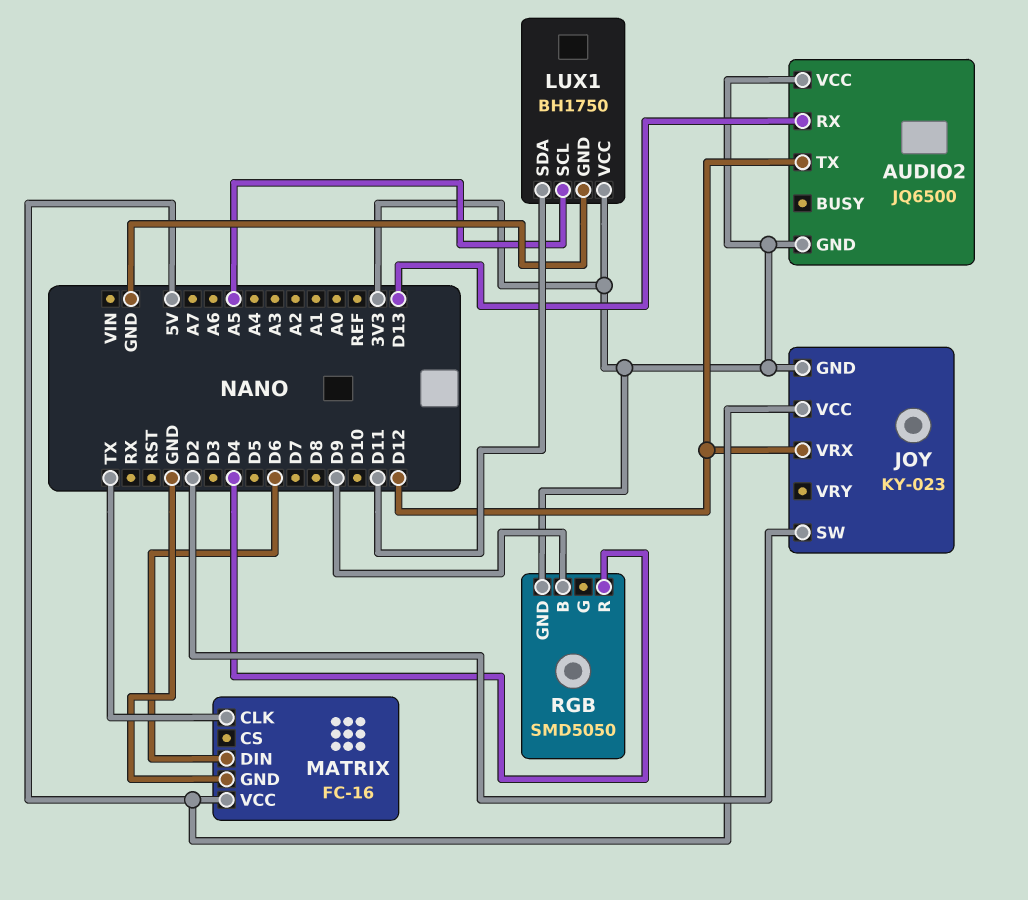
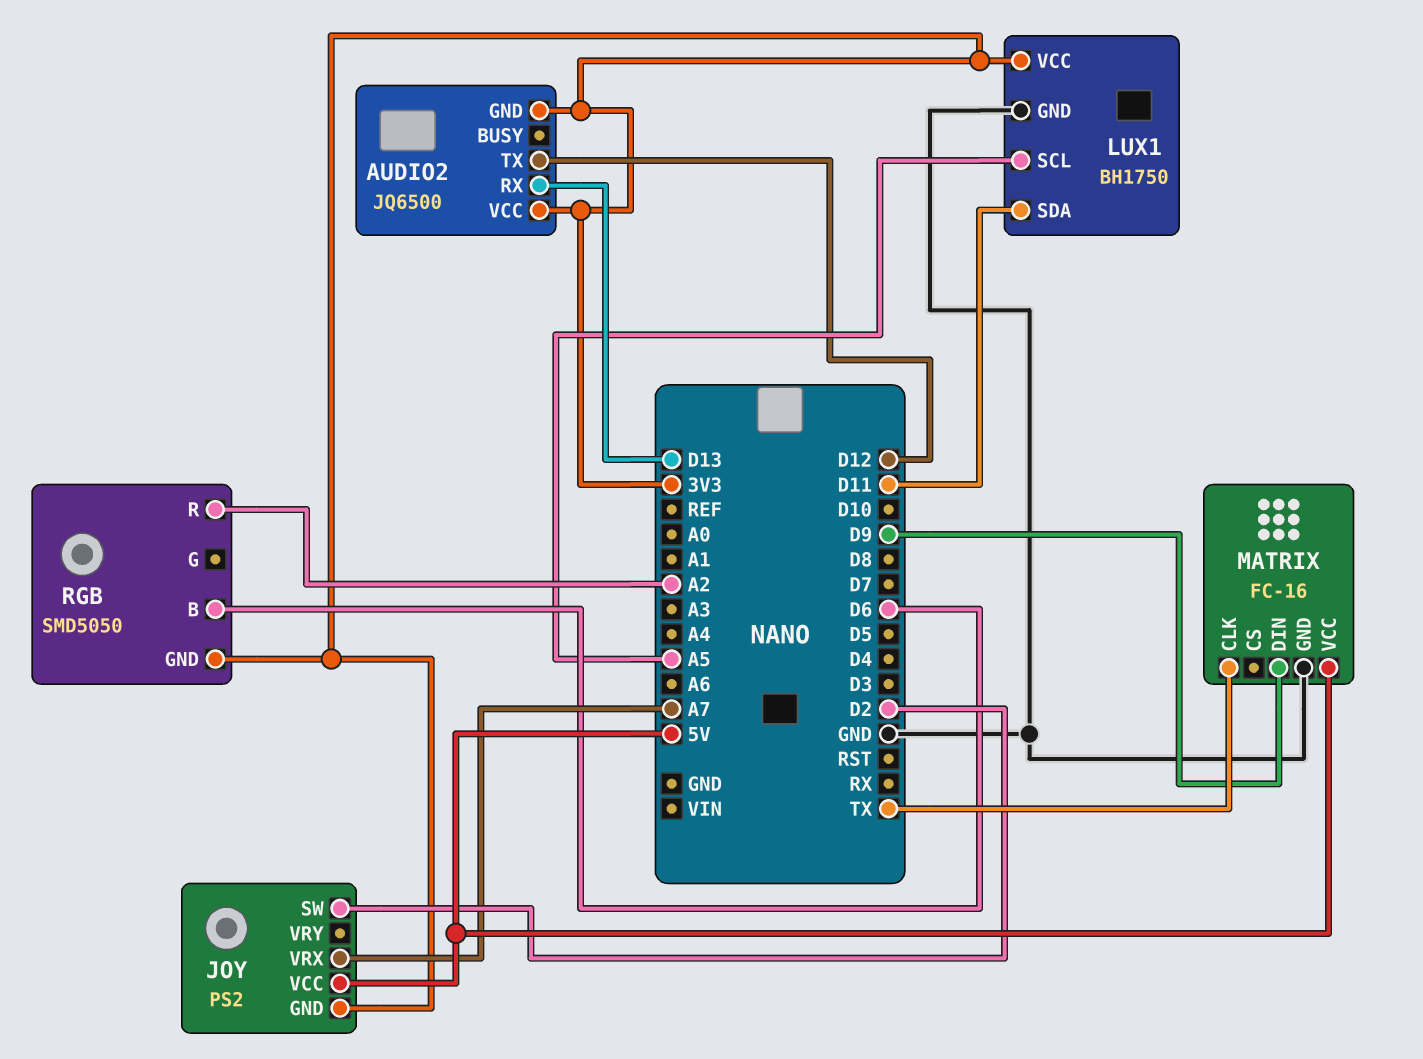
JOY: KY-023 -> PS2
JOY pin VRX: D12 -> A7
MATRIX pin DIN: D6 -> D9
RGB pin B: D9 -> D6
RGB pin R: D4 -> A2

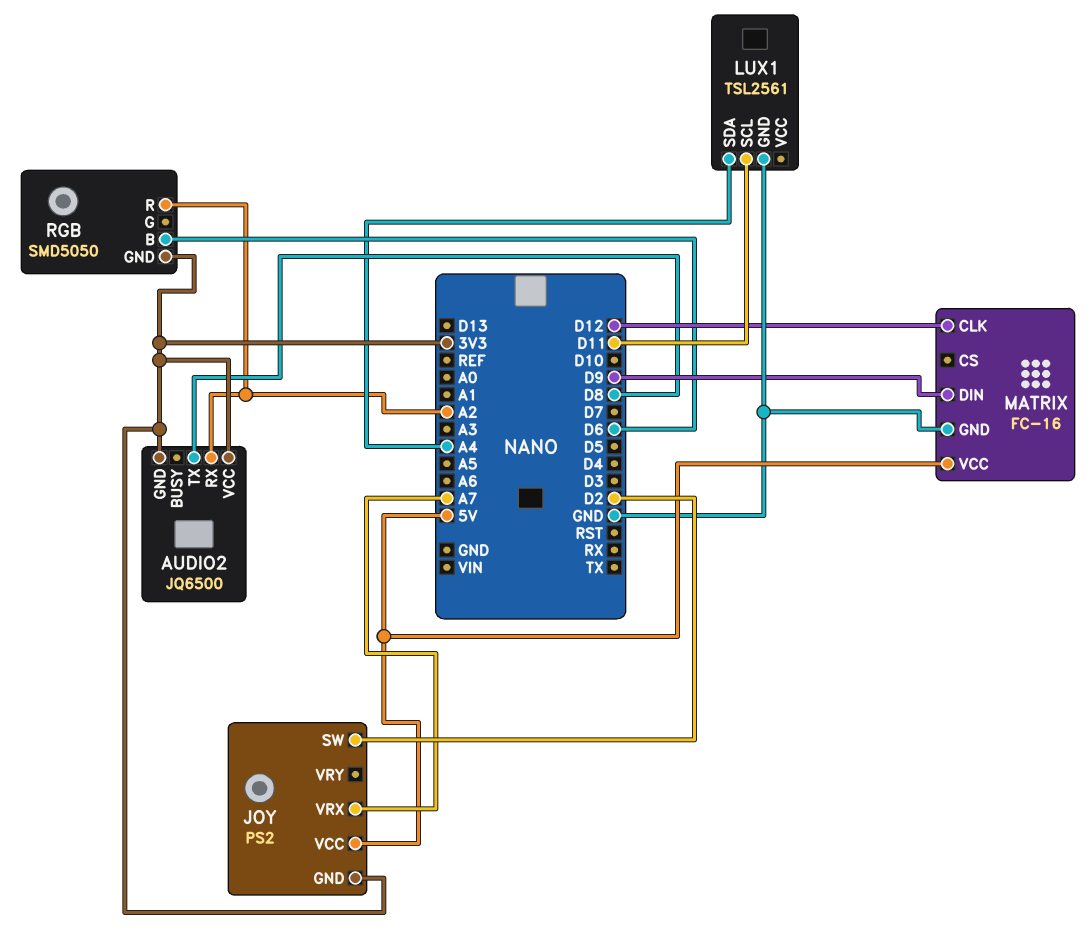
AUDIO2 pin RX: D13 -> A2
AUDIO2 pin TX: D12 -> D8
LUX1: BH1750 -> TSL2561
LUX1 pin SCL: A5 -> D11
LUX1 pin SDA: D11 -> A4
LUX1 pin VCC: 3V3 -> none
MATRIX pin CLK: TX -> D12

